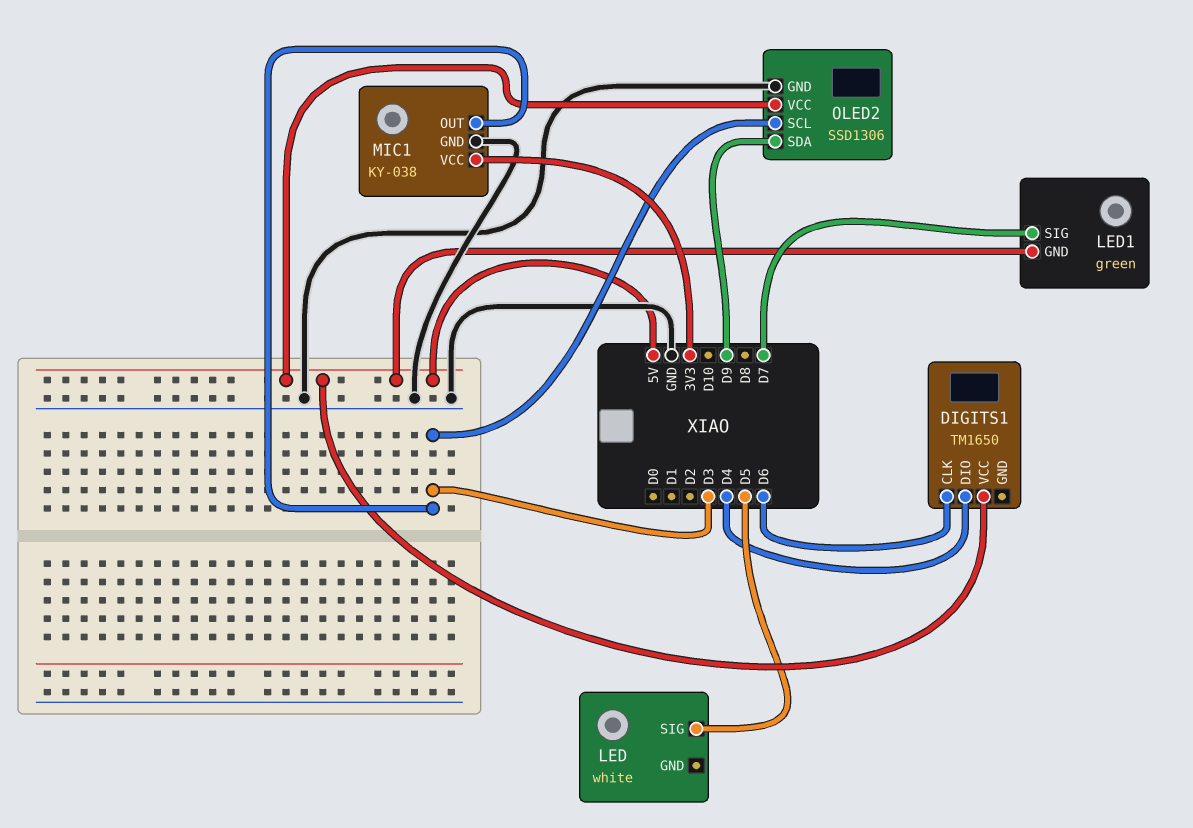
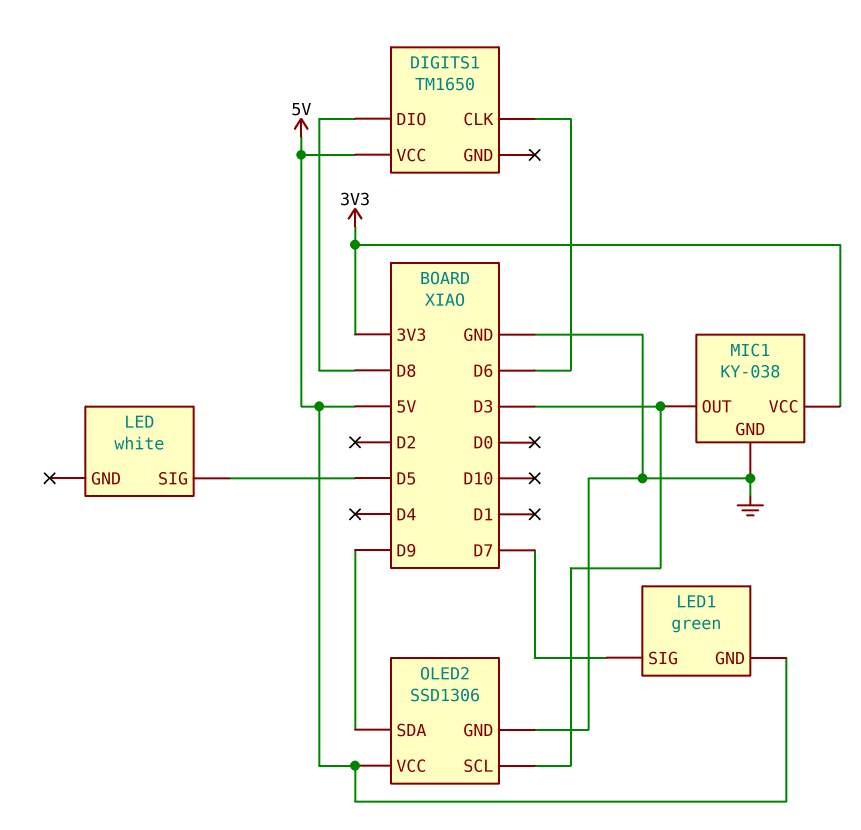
DIGITS1 pin DIO: D4 -> D8

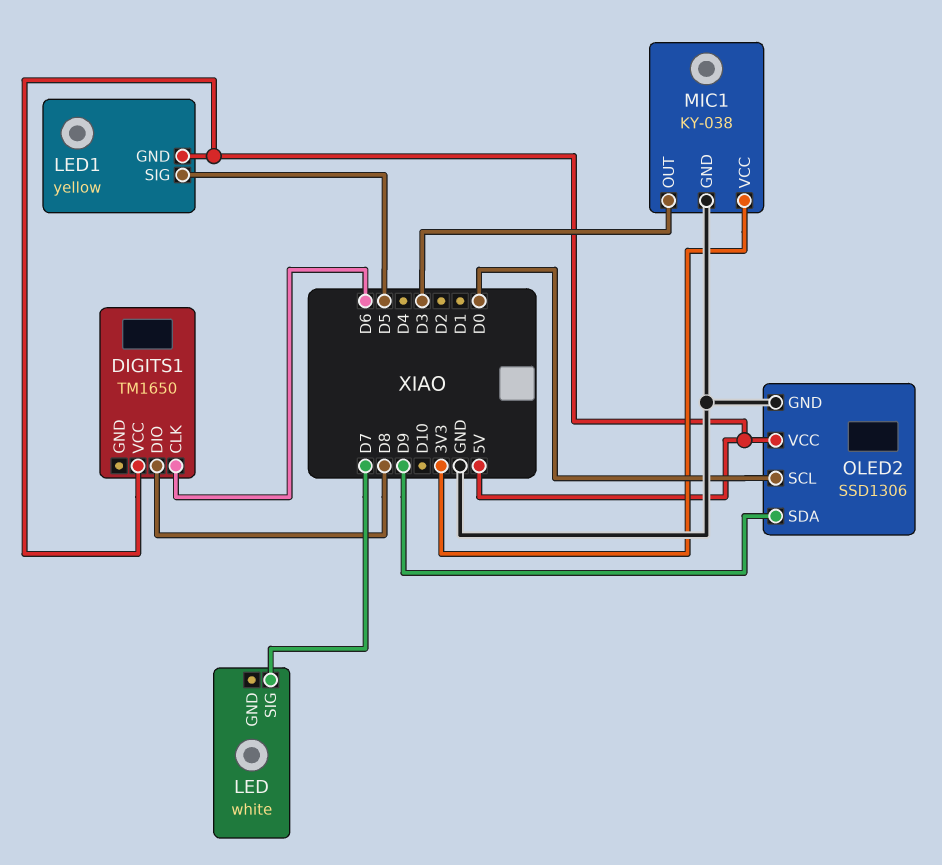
LED pin SIG: D5 -> D7
LED1: green -> yellow
LED1 pin SIG: D7 -> D5
OLED2 pin SCL: D3 -> D0

